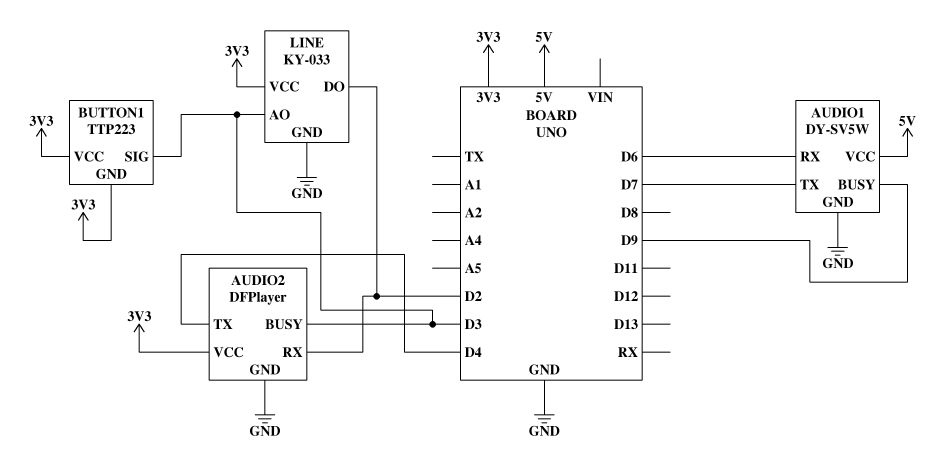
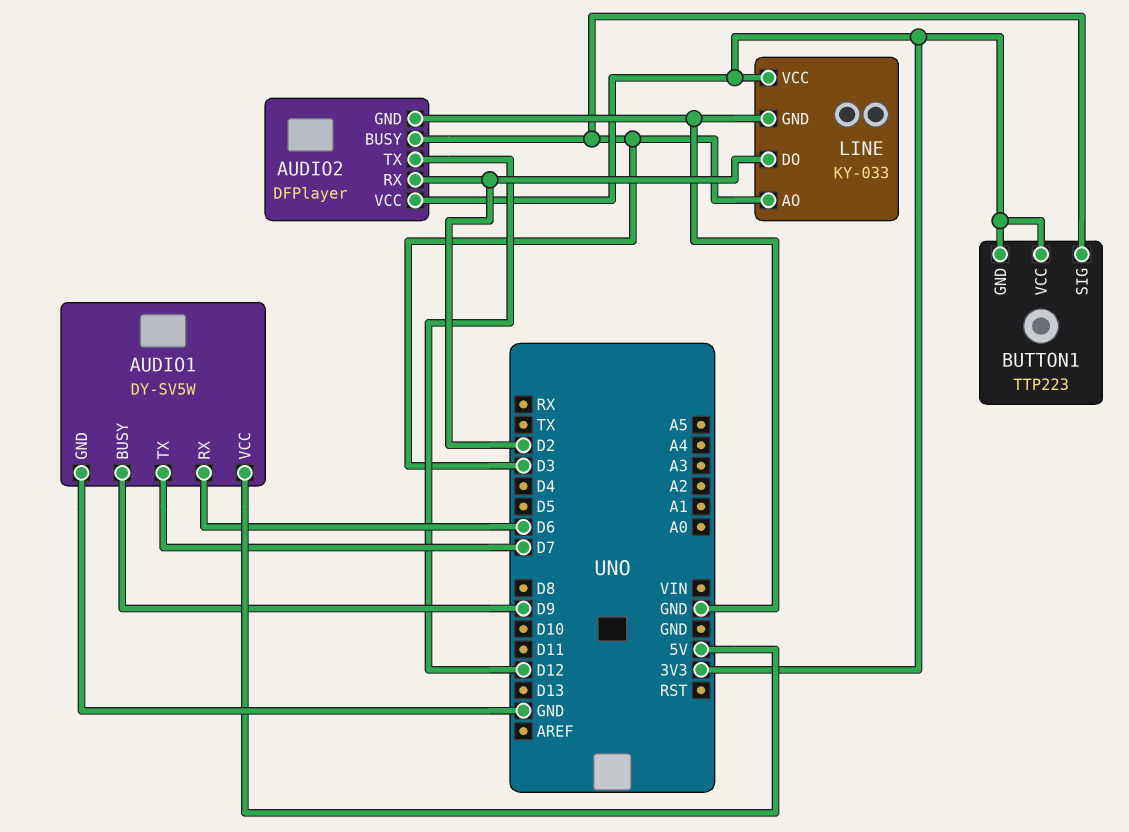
AUDIO2 pin TX: D4 -> D12

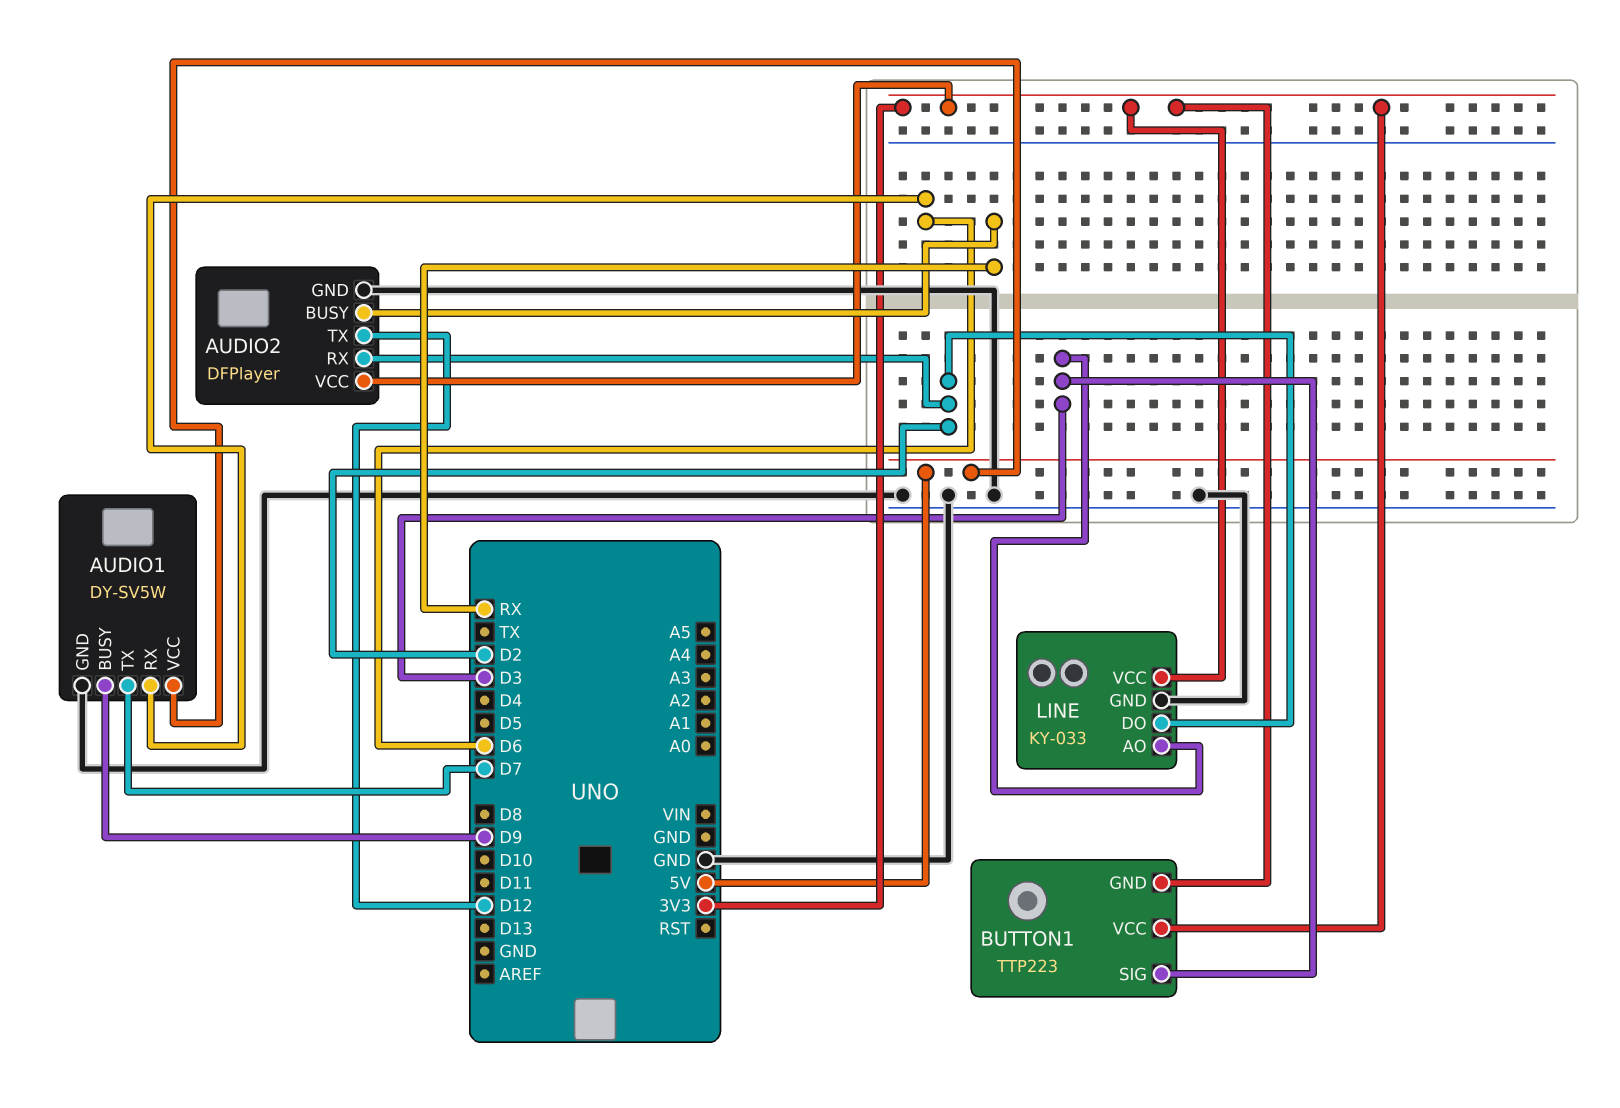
AUDIO2 pin BUSY: D3 -> RX

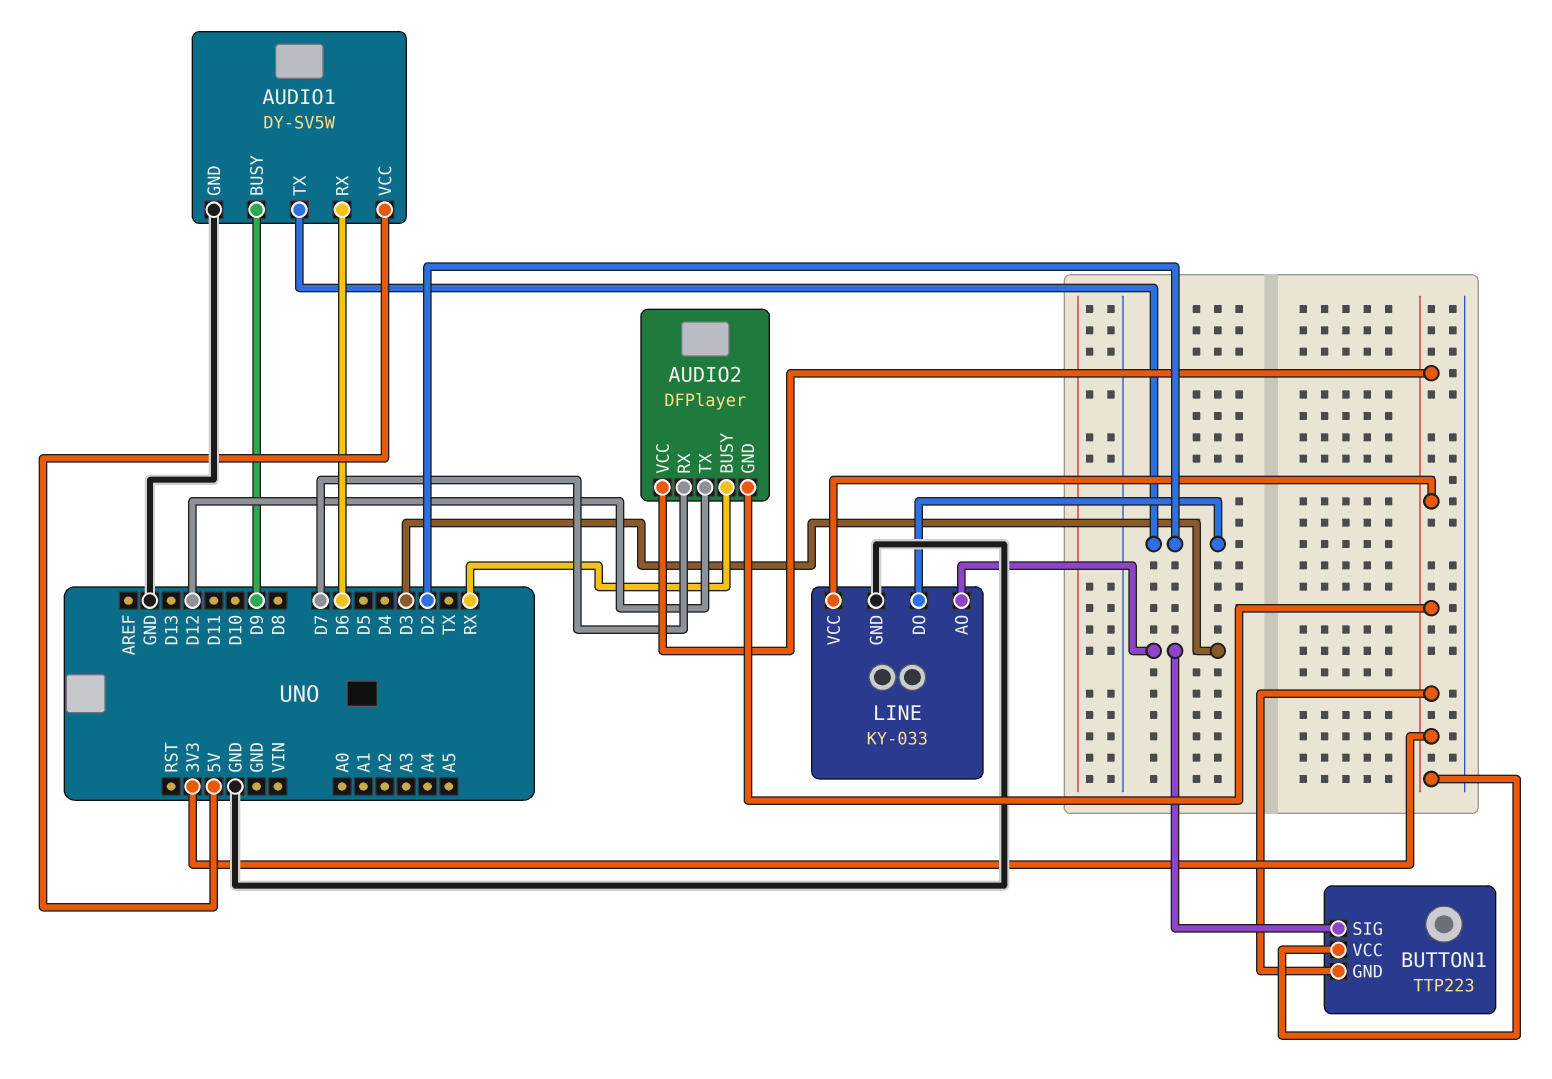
AUDIO1 pin TX: D7 -> D2
AUDIO2 pin GND: GND -> 3V3
AUDIO2 pin RX: D2 -> D7

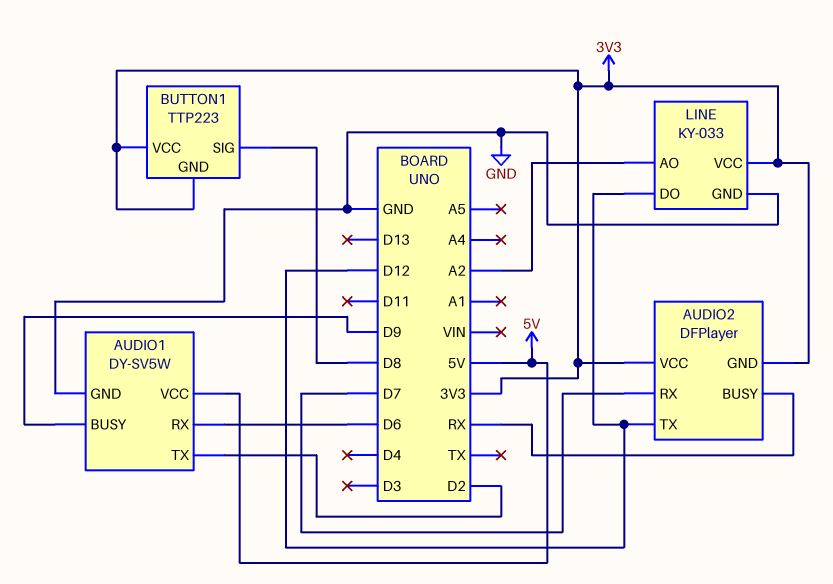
BUTTON1 pin SIG: D3 -> D8
LINE pin AO: D3 -> A2
LINE pin DO: D2 -> D12

